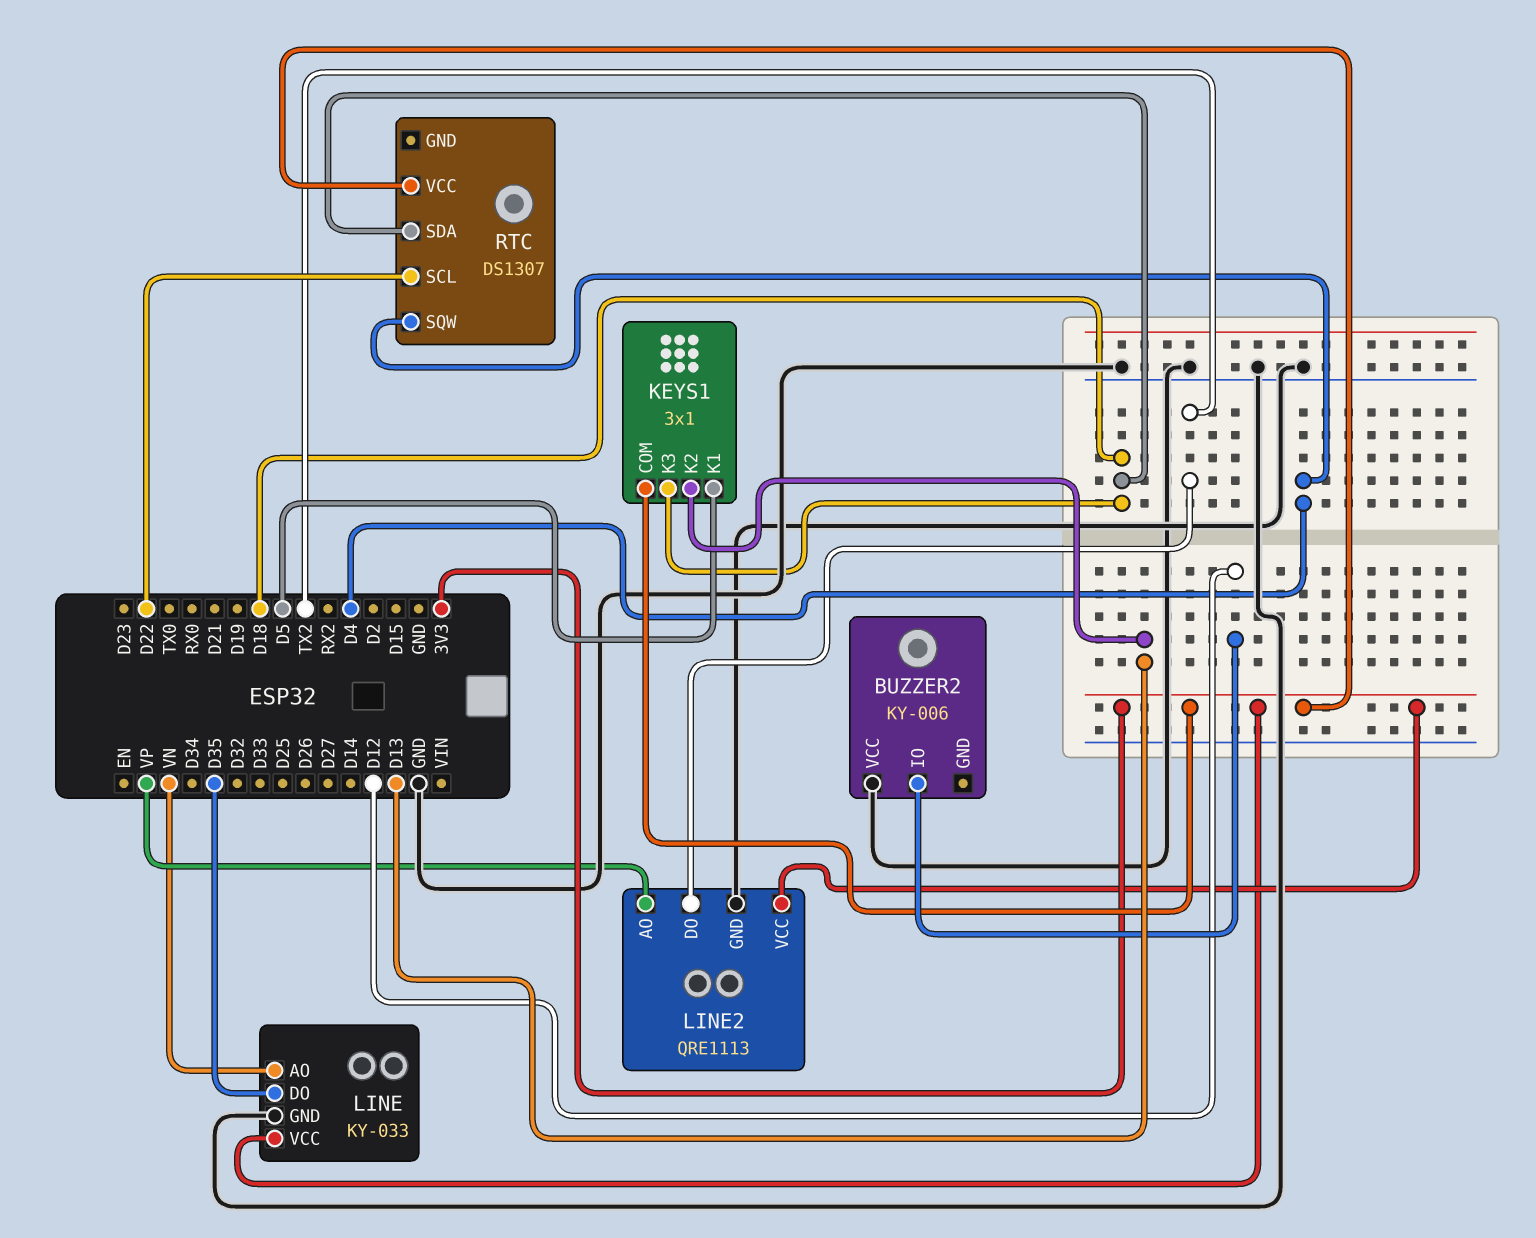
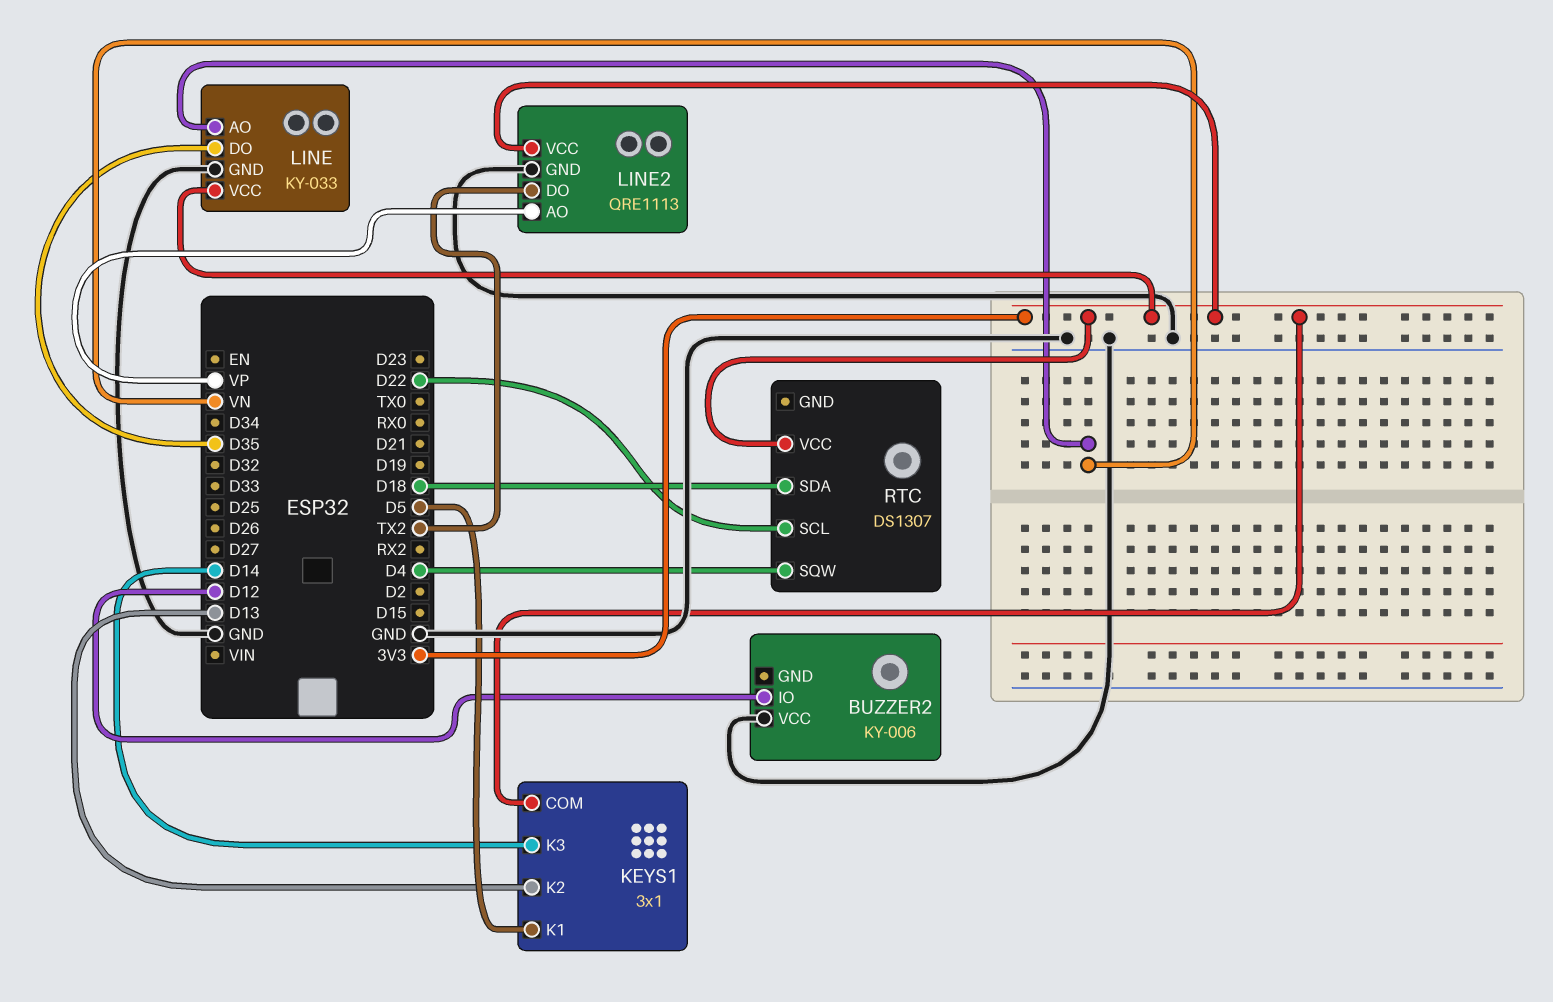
KEYS1 pin K3: D18 -> D14

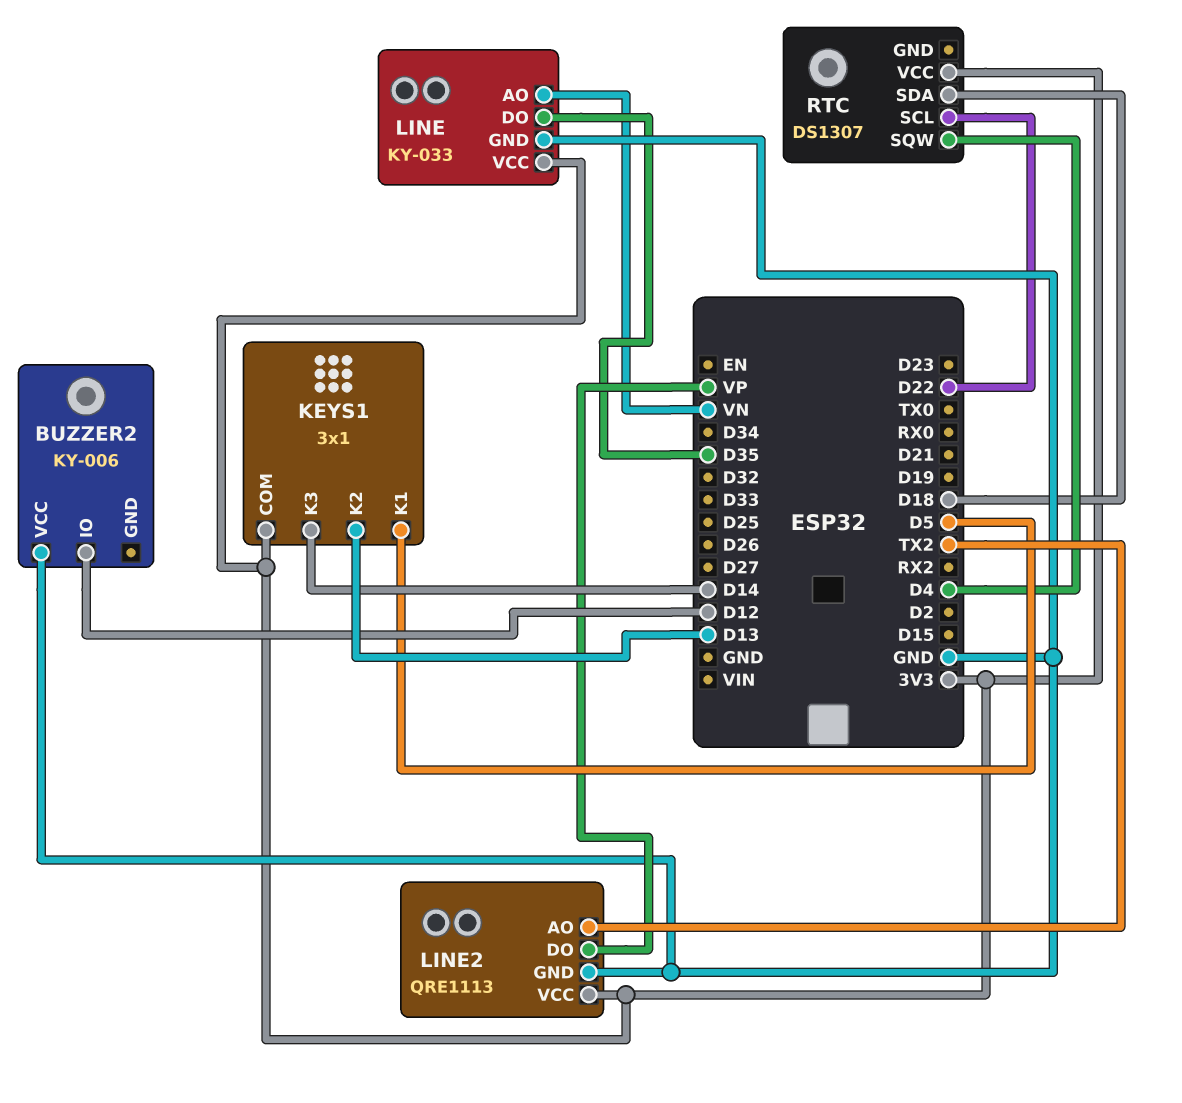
LINE2 pin AO: VP -> TX2
LINE2 pin DO: TX2 -> VP

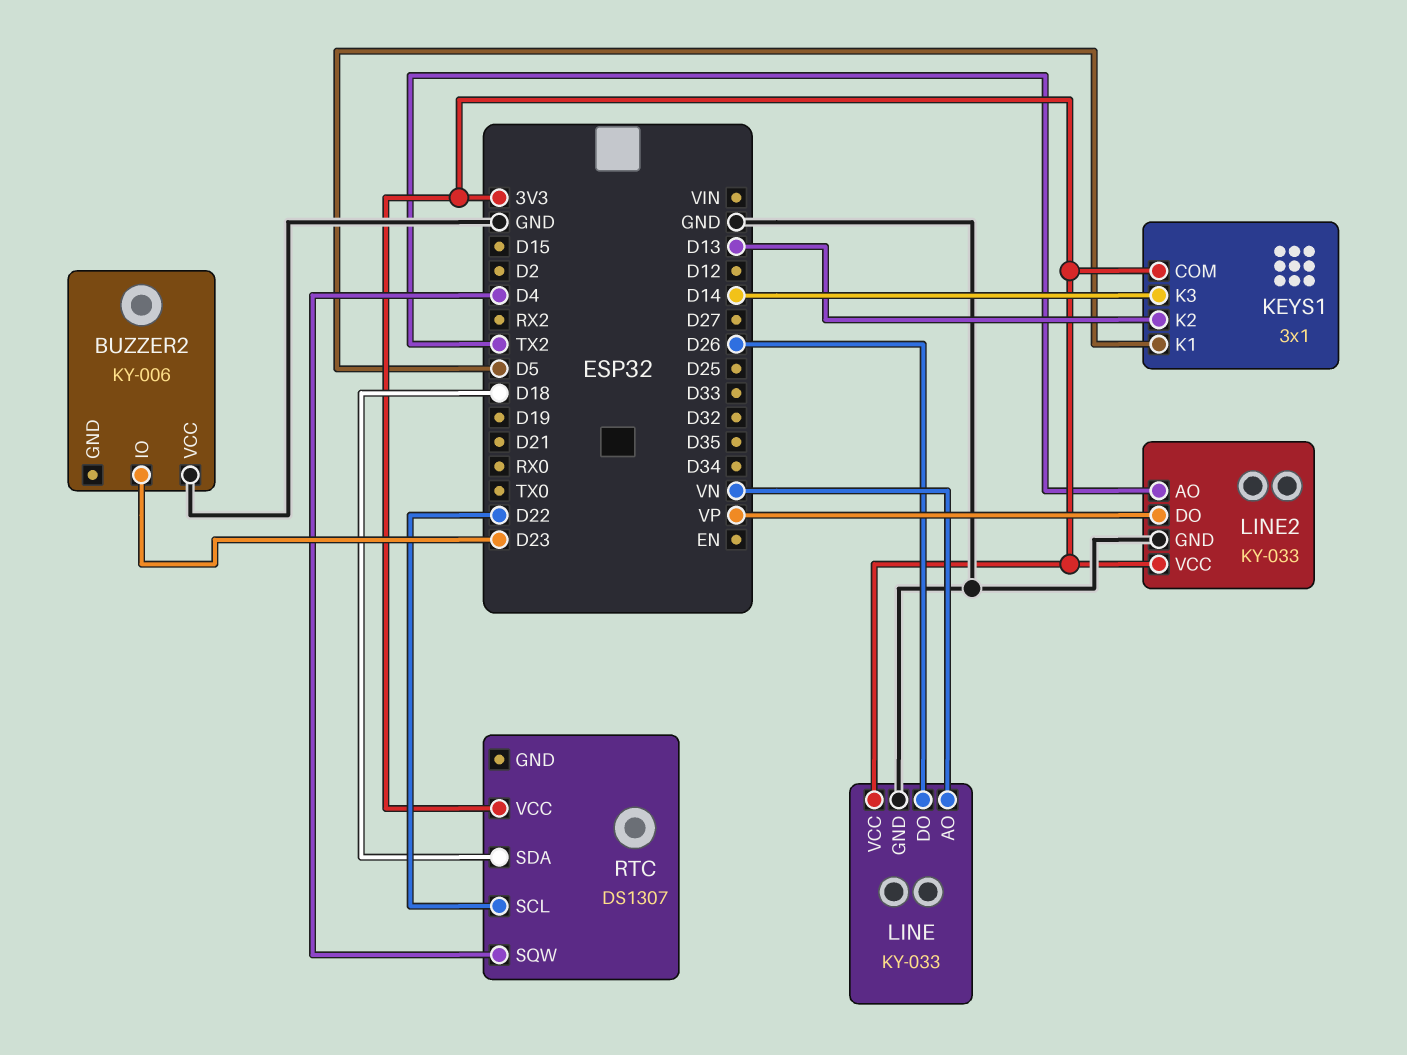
BUZZER2 pin IO: D12 -> D23
LINE pin DO: D35 -> D26
LINE2: QRE1113 -> KY-033

